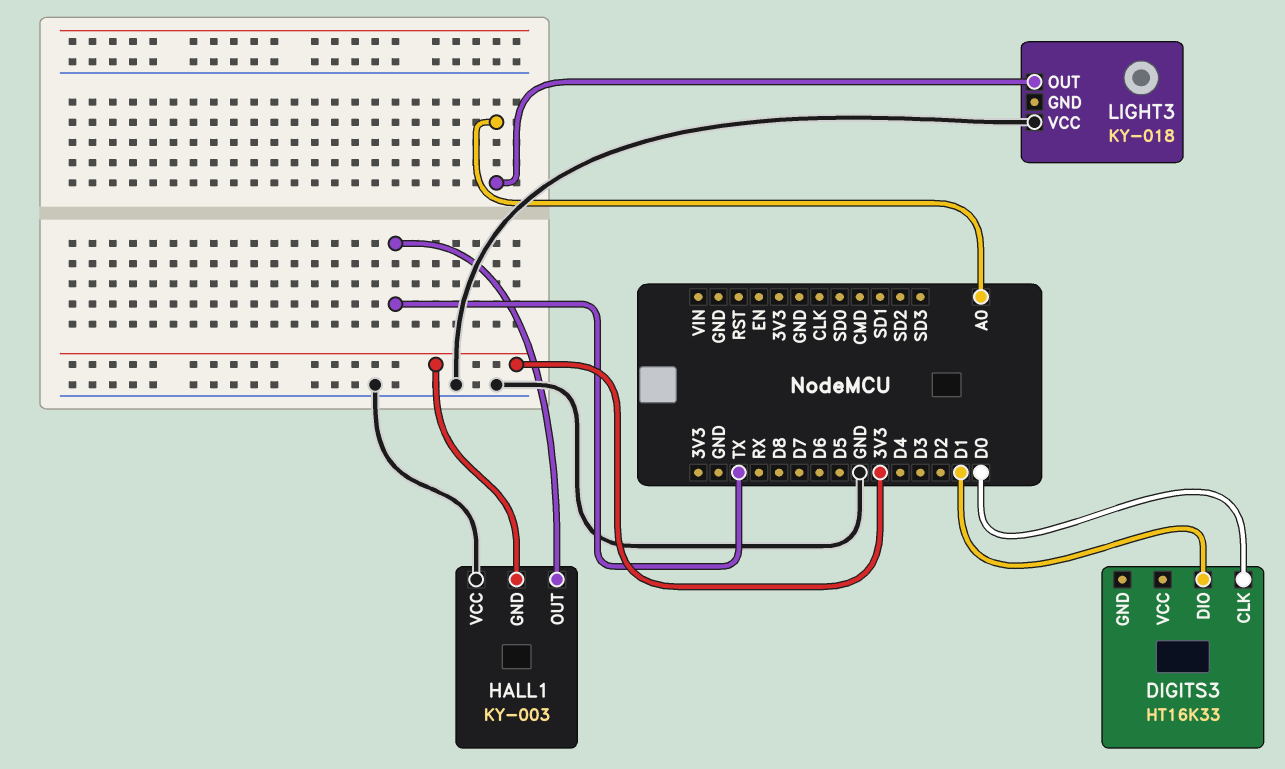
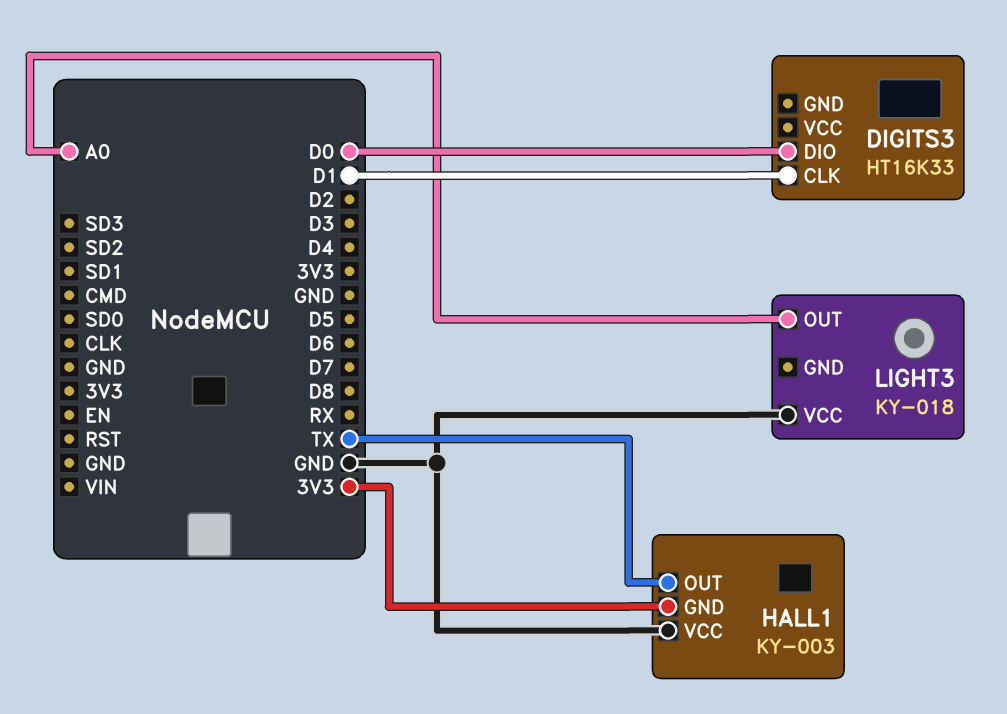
DIGITS3 pin CLK: D0 -> D1
DIGITS3 pin DIO: D1 -> D0

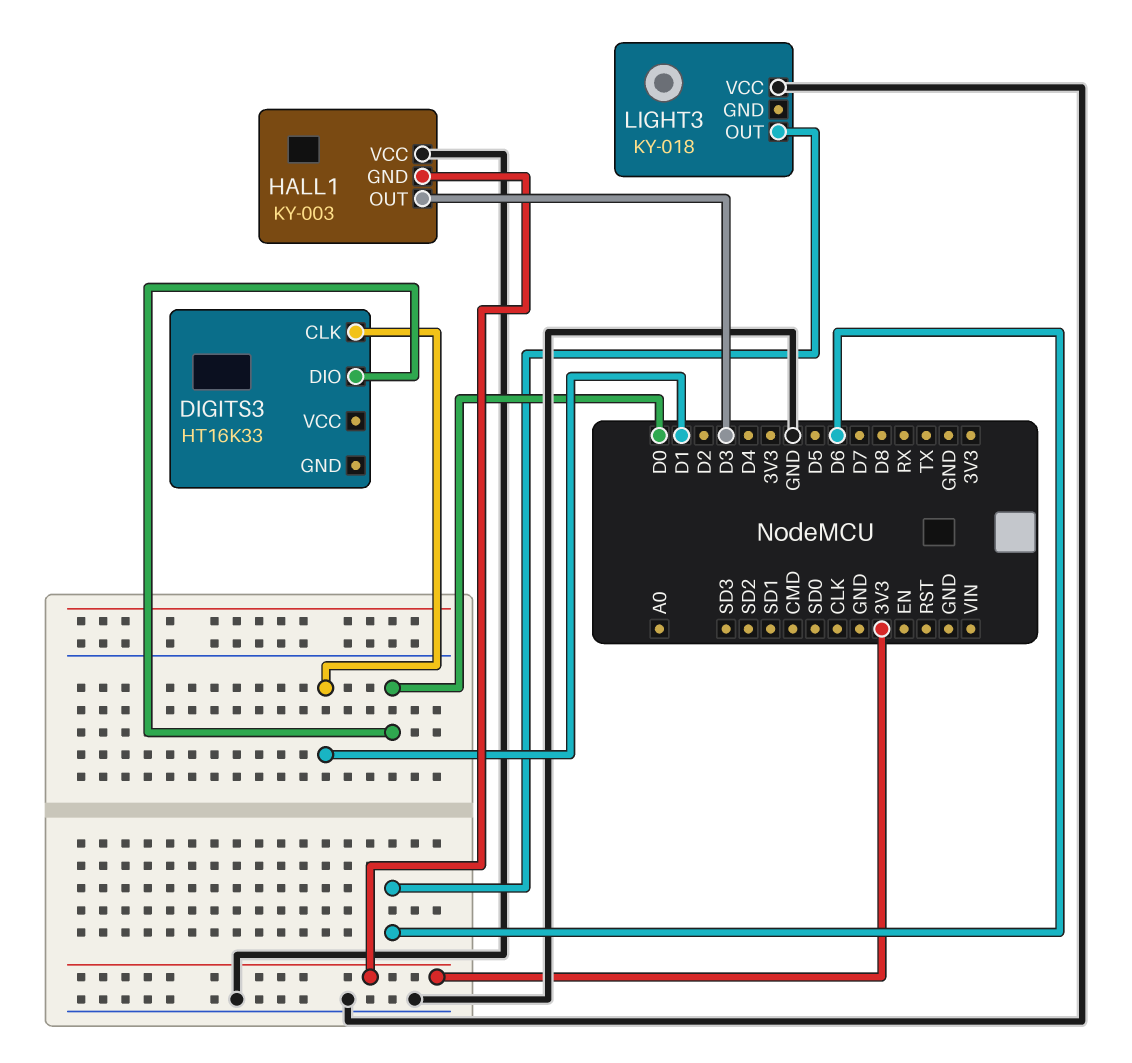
HALL1 pin OUT: TX -> D3
LIGHT3 pin OUT: A0 -> D6

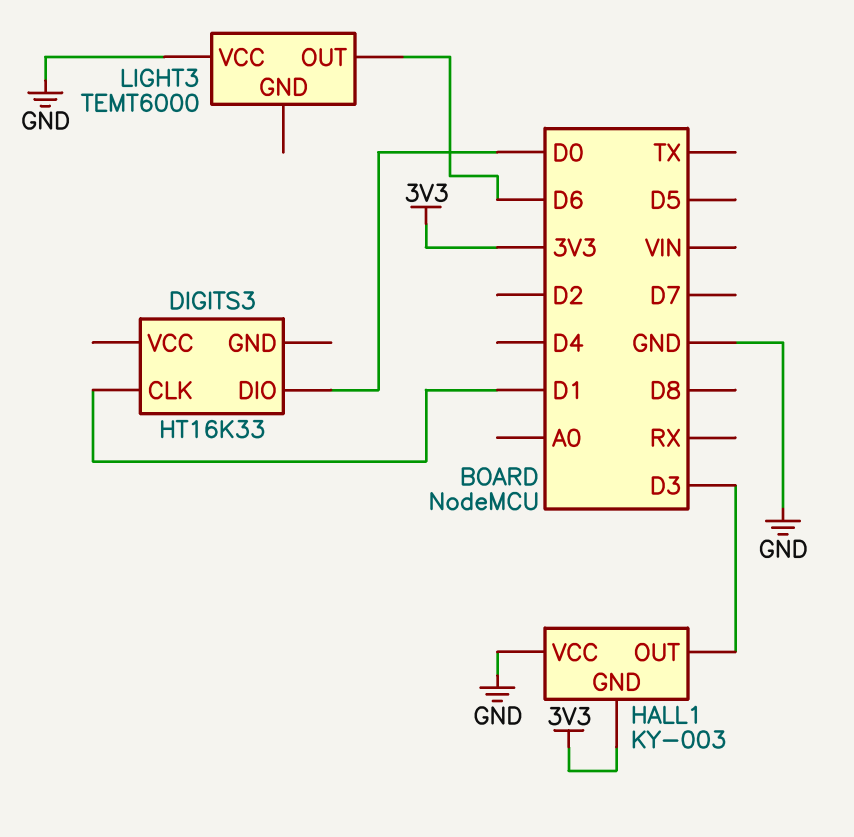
LIGHT3: KY-018 -> TEMT6000

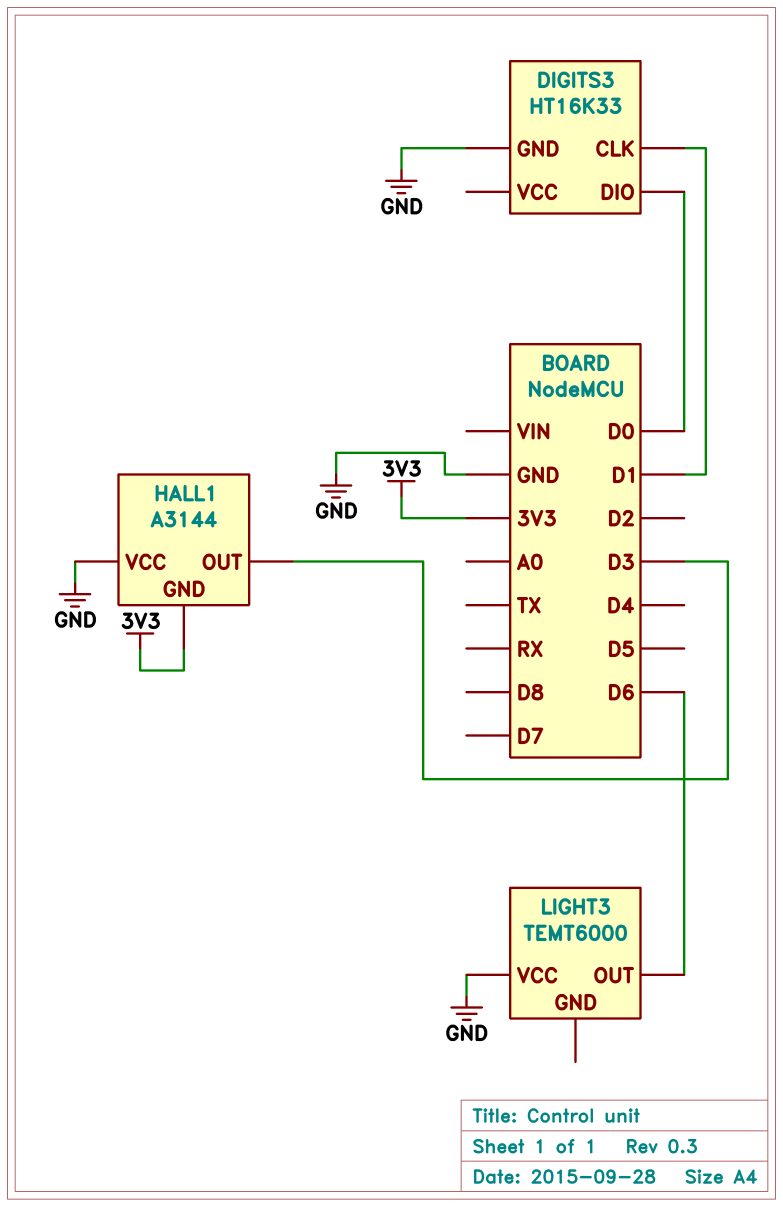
DIGITS3 pin GND: none -> GND
HALL1: KY-003 -> A3144

